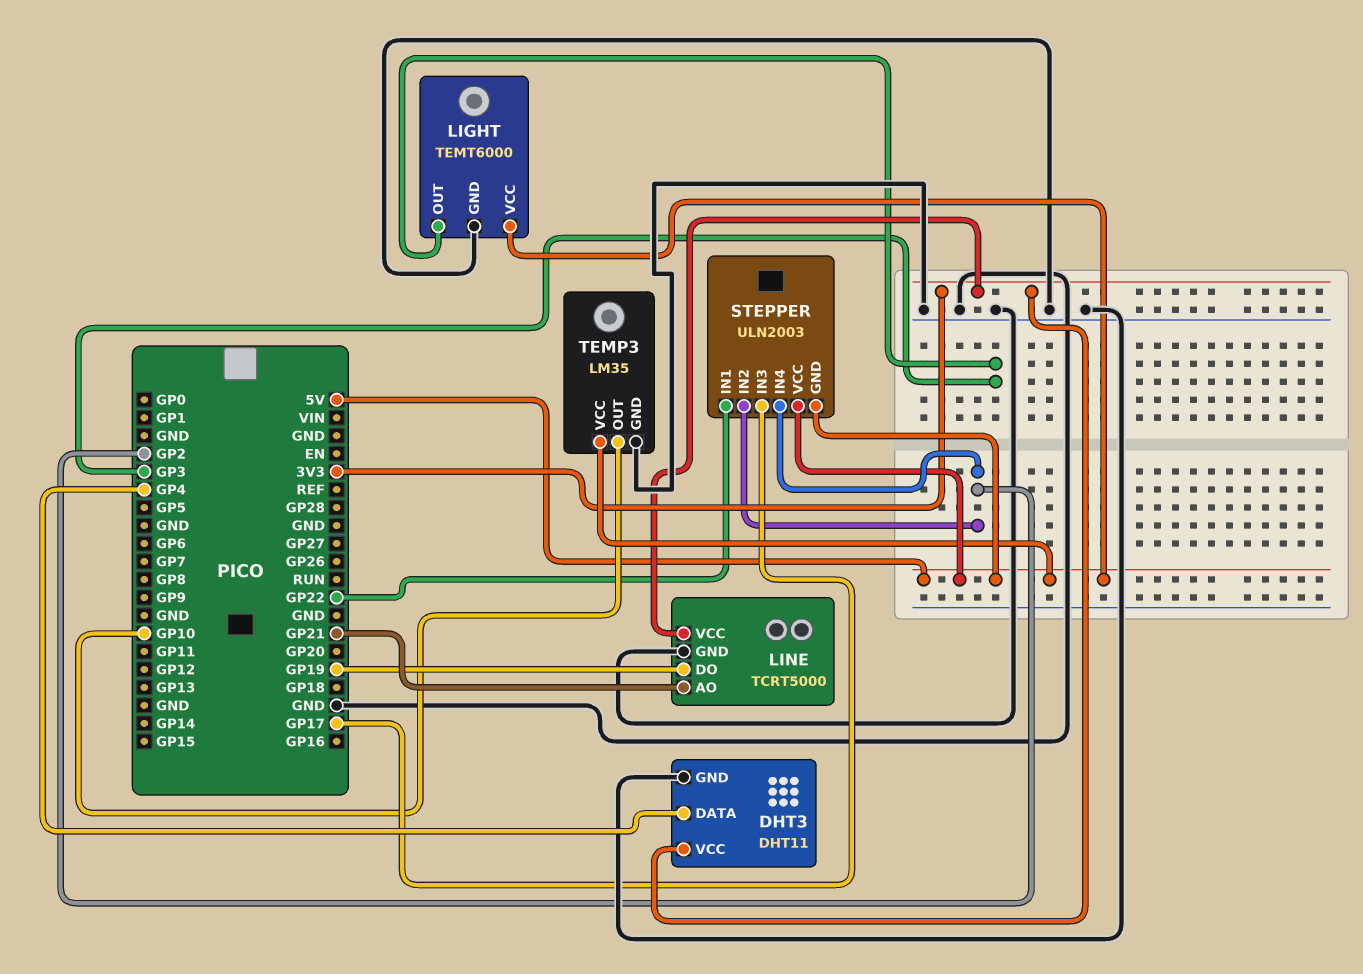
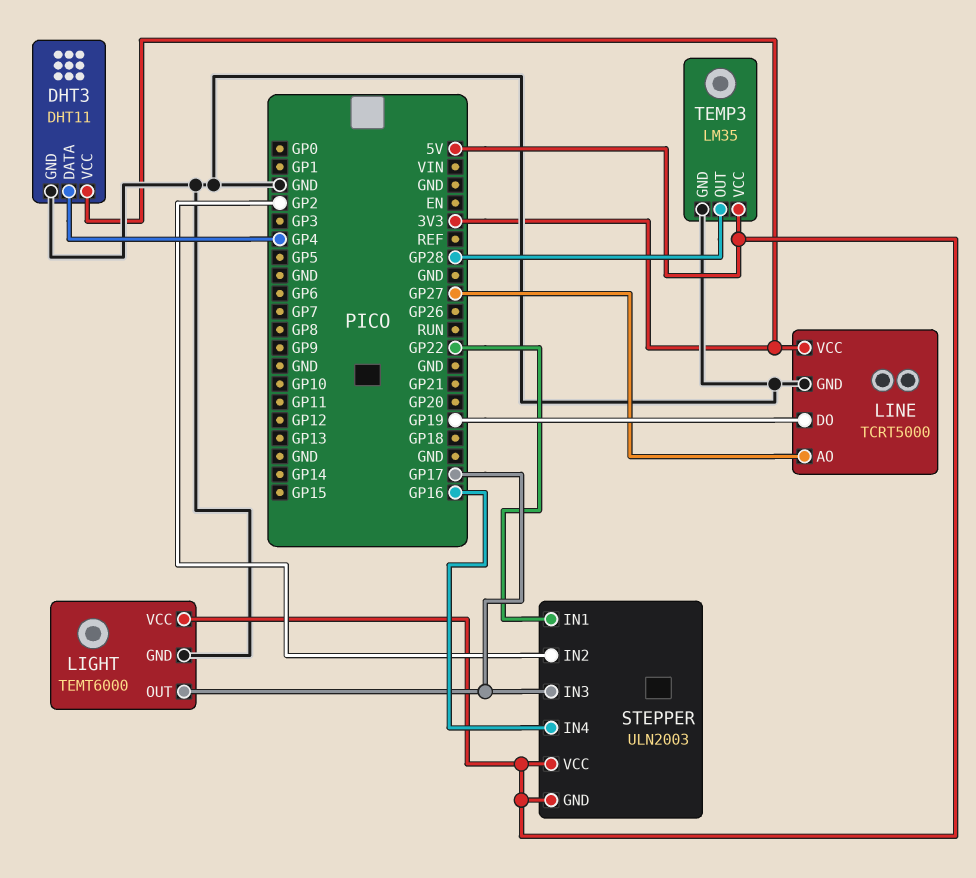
LIGHT pin OUT: GP3 -> GP17
LINE pin AO: GP21 -> GP27
STEPPER pin IN4: GP2 -> GP16
TEMP3 pin OUT: GP10 -> GP28

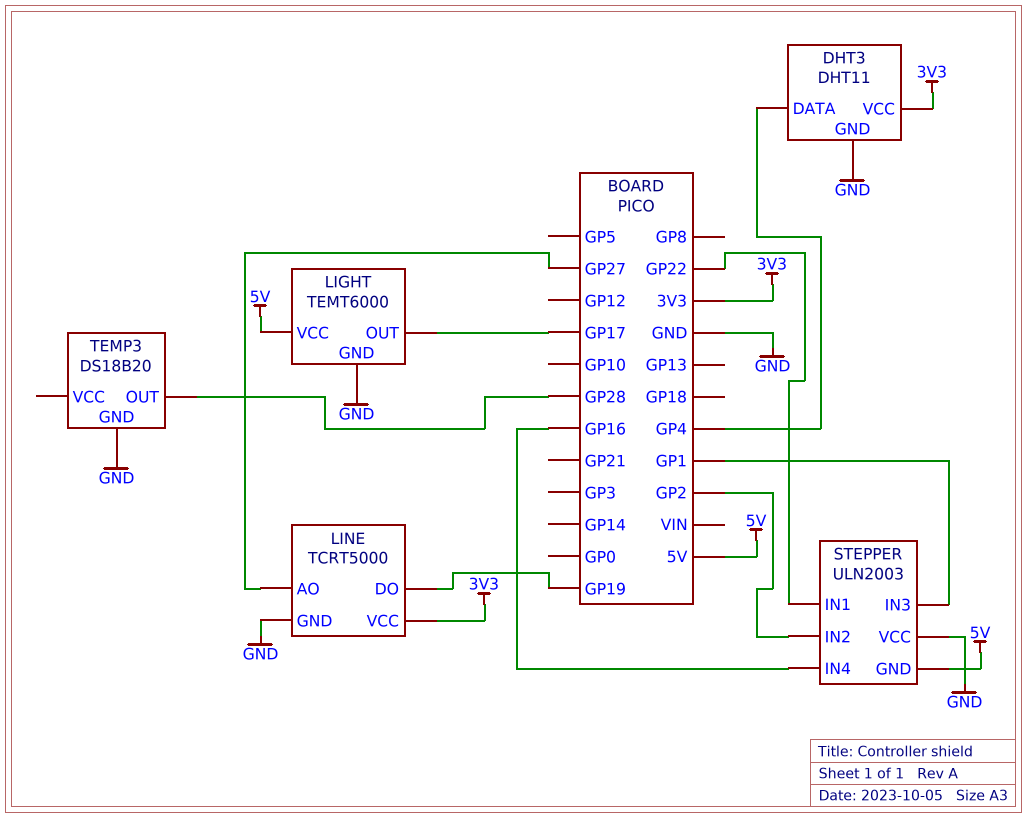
STEPPER pin IN3: GP17 -> GP1
STEPPER pin VCC: 5V -> GND
TEMP3: LM35 -> DS18B20
TEMP3 pin VCC: 5V -> none

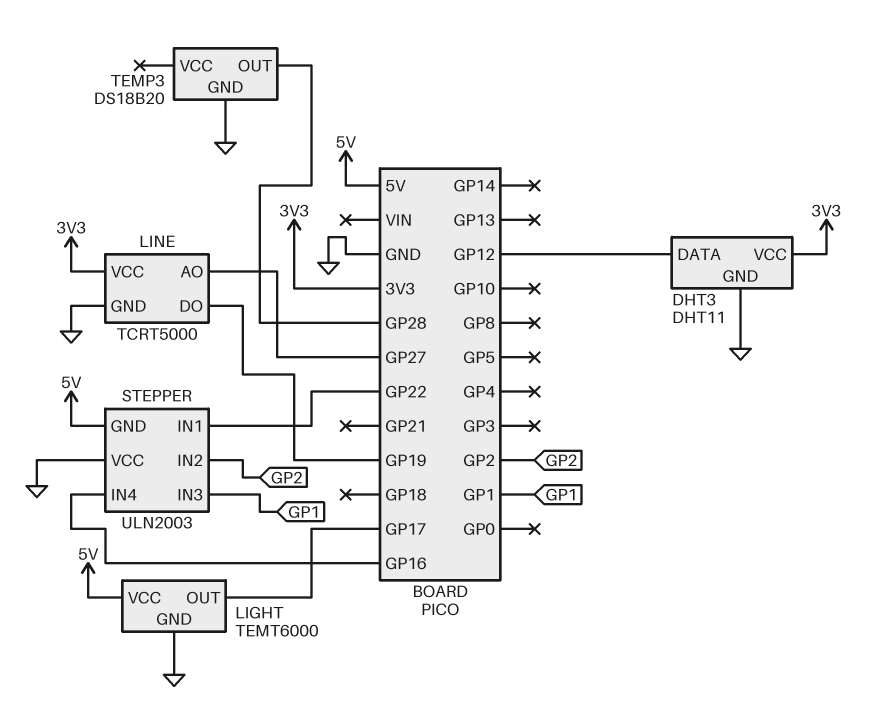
DHT3 pin DATA: GP4 -> GP12

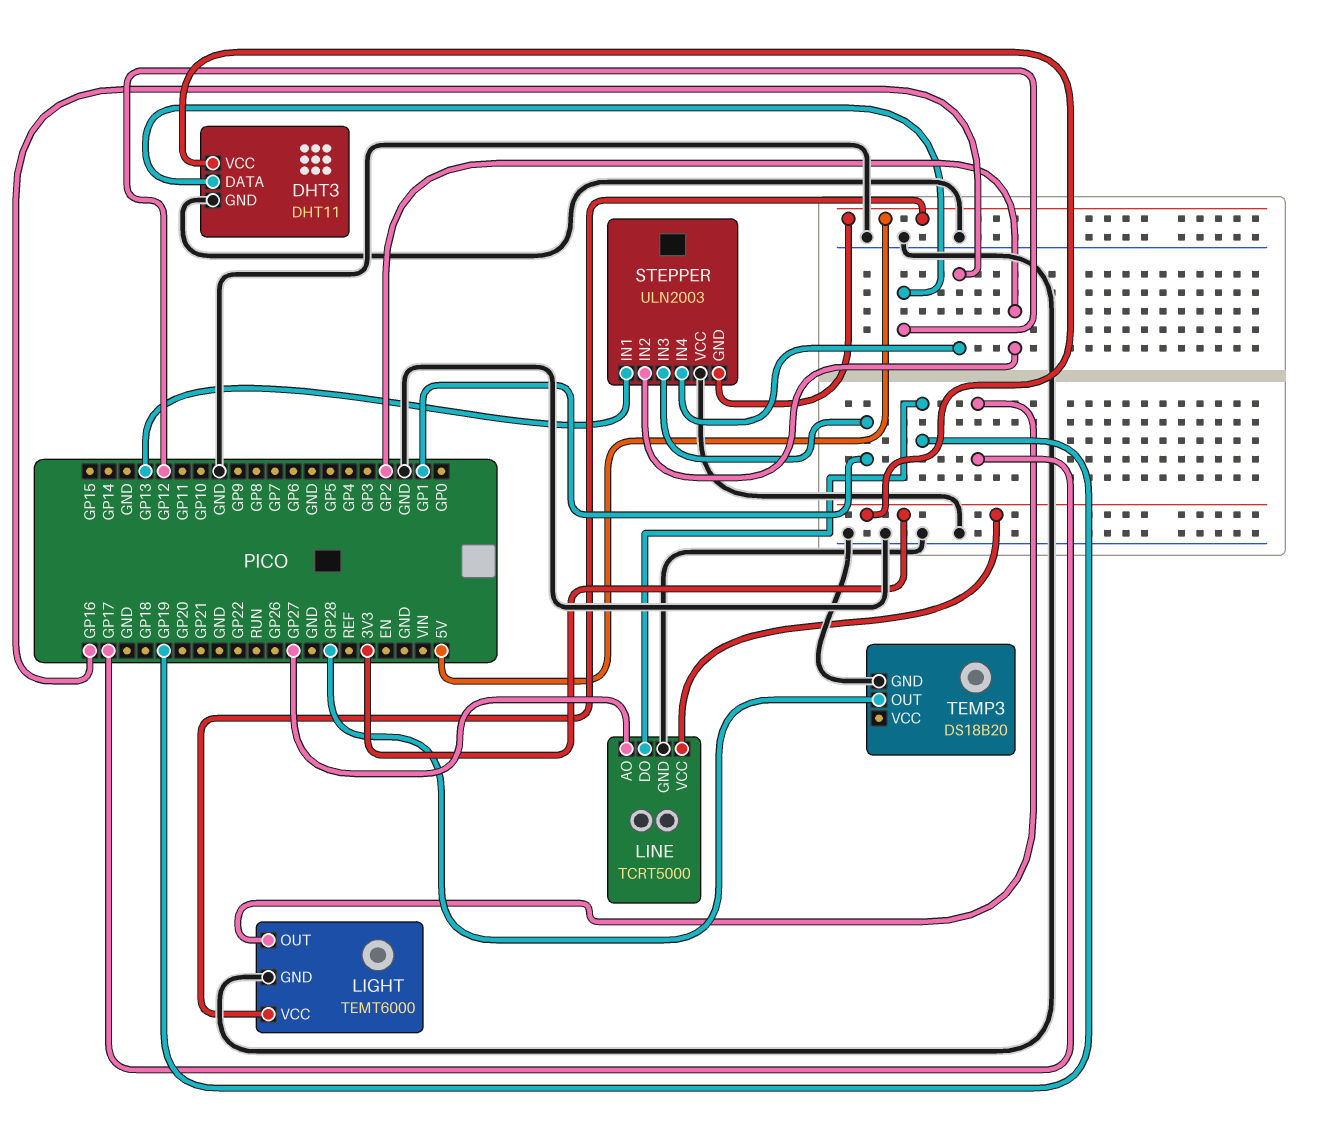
STEPPER pin IN1: GP22 -> GP13

